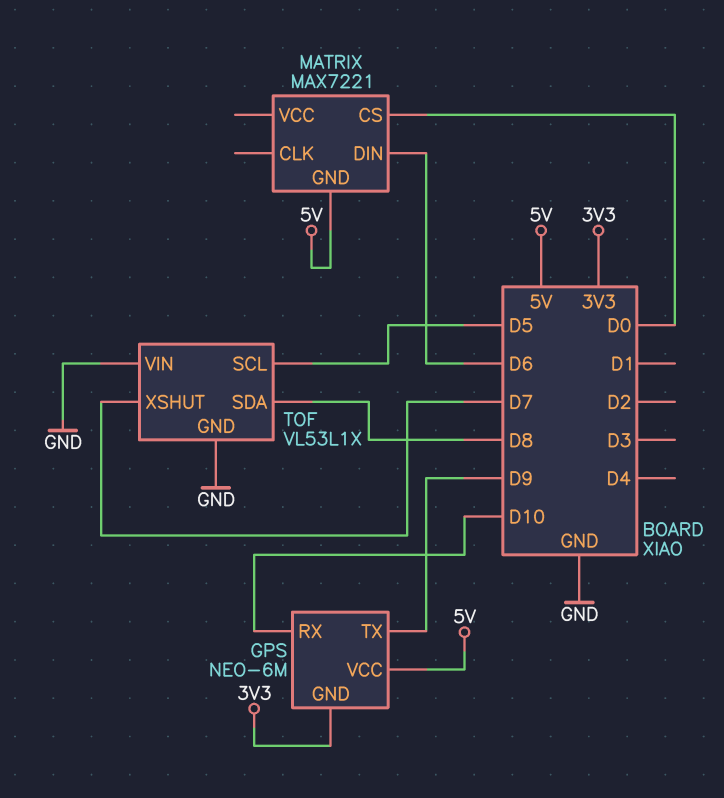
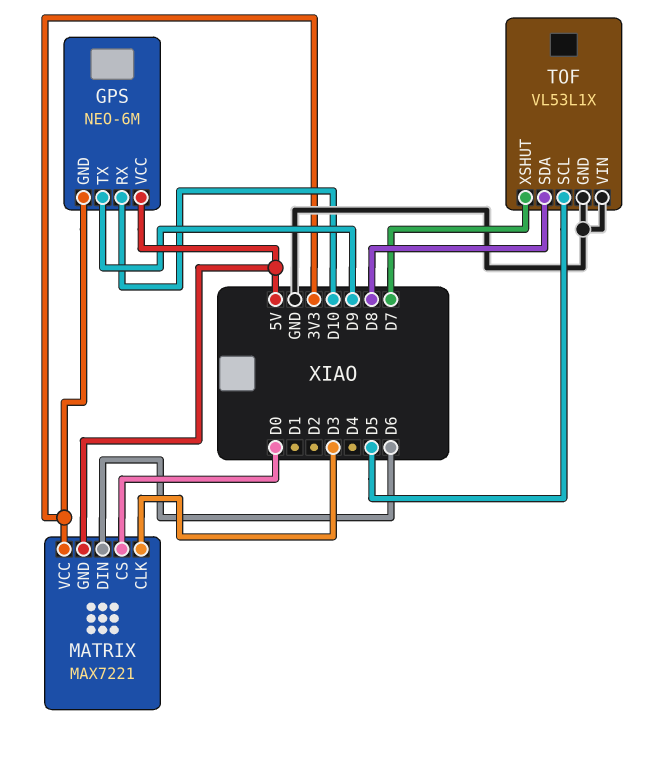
MATRIX pin CLK: none -> D3
MATRIX pin VCC: none -> 3V3

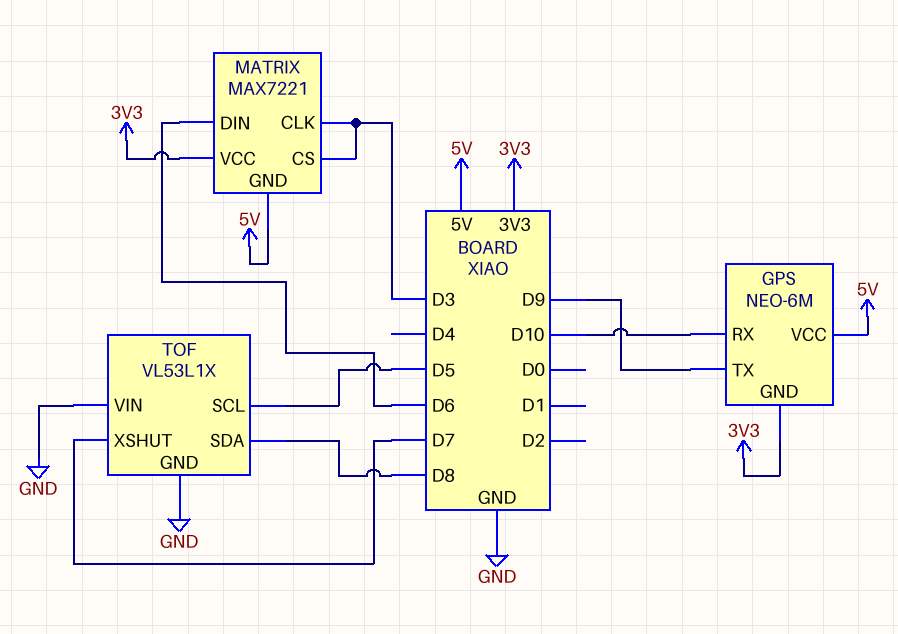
MATRIX pin CS: D0 -> D3

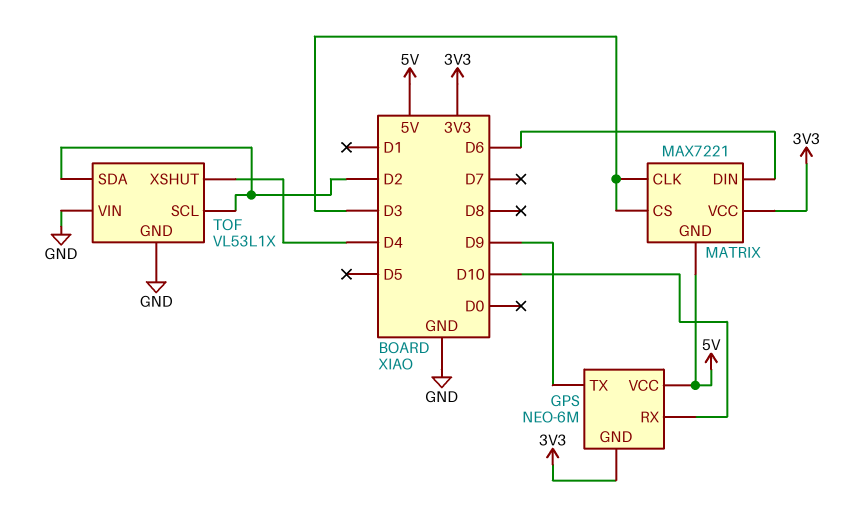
TOF pin SCL: D5 -> D2
TOF pin SDA: D8 -> D2
TOF pin XSHUT: D7 -> D4

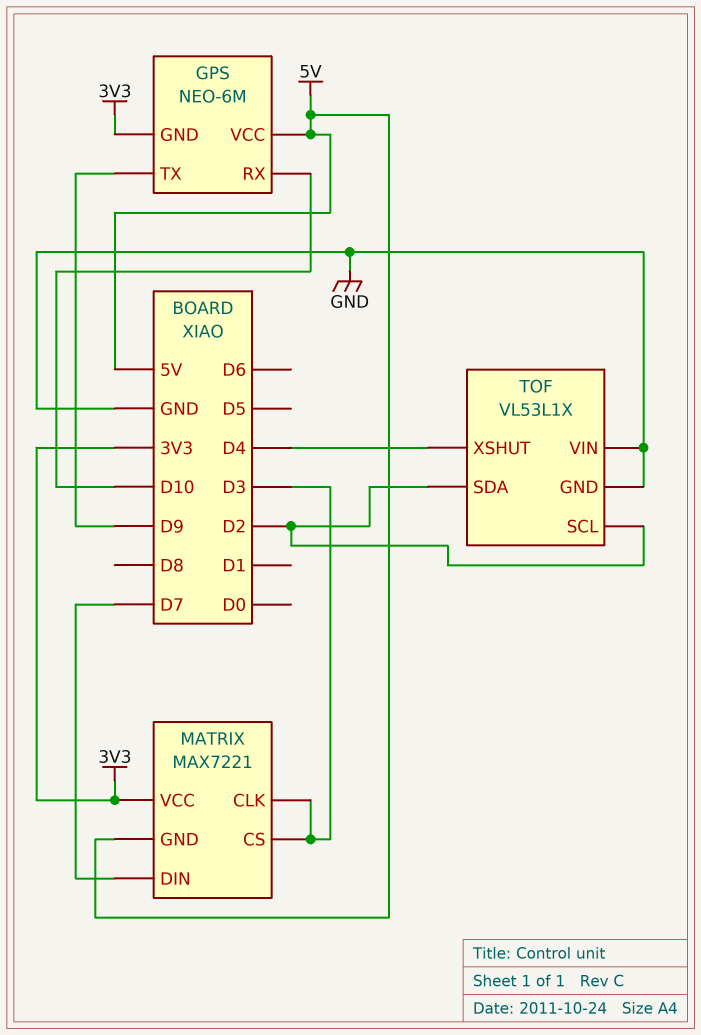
MATRIX pin DIN: D6 -> D7

